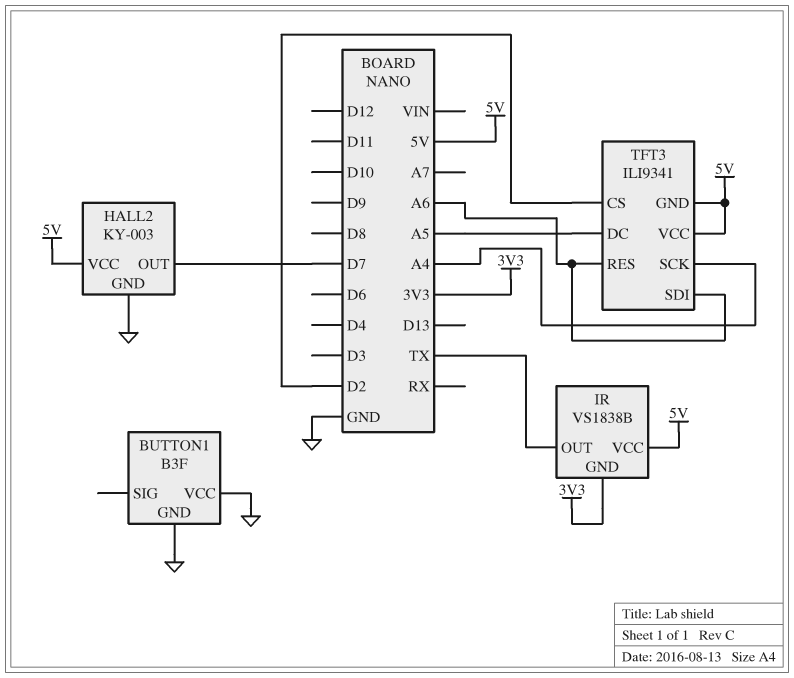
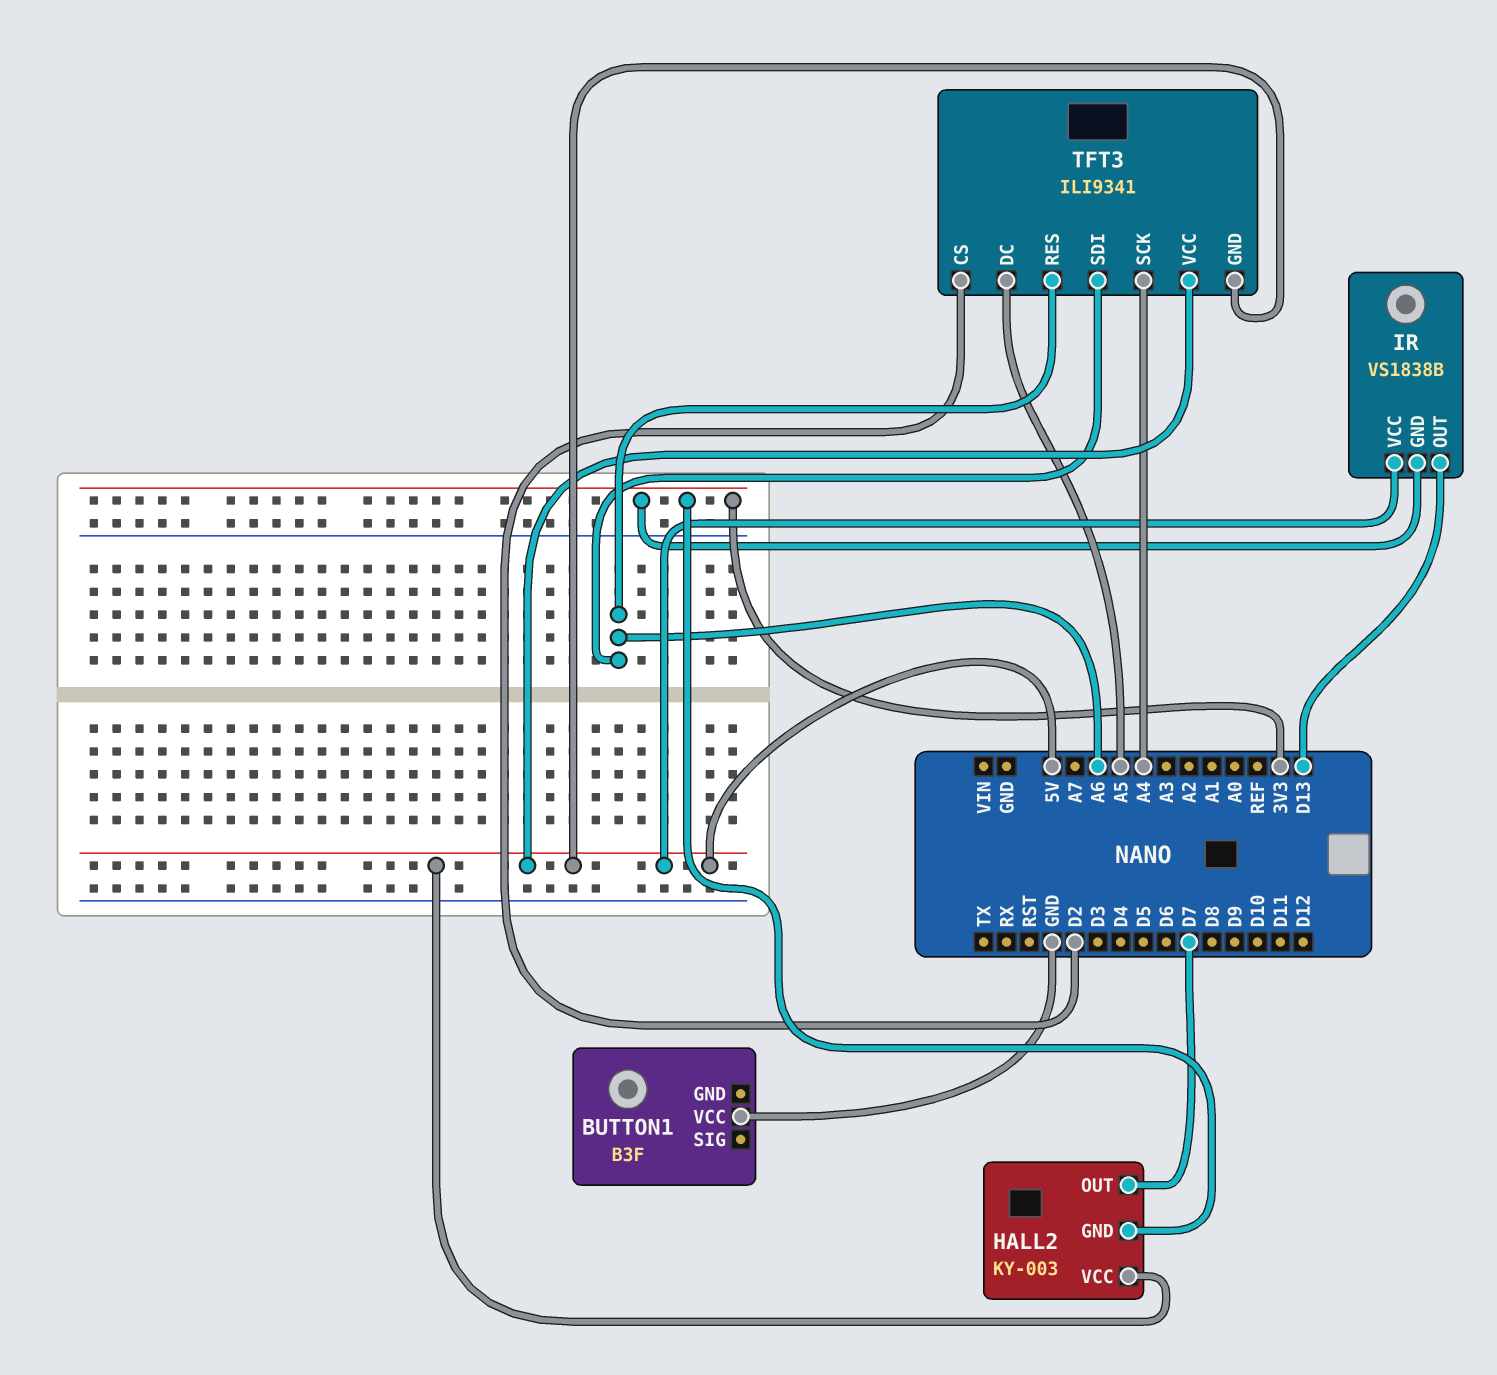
BUTTON1 pin GND: GND -> none
HALL2 pin GND: GND -> 3V3
IR pin OUT: TX -> D13

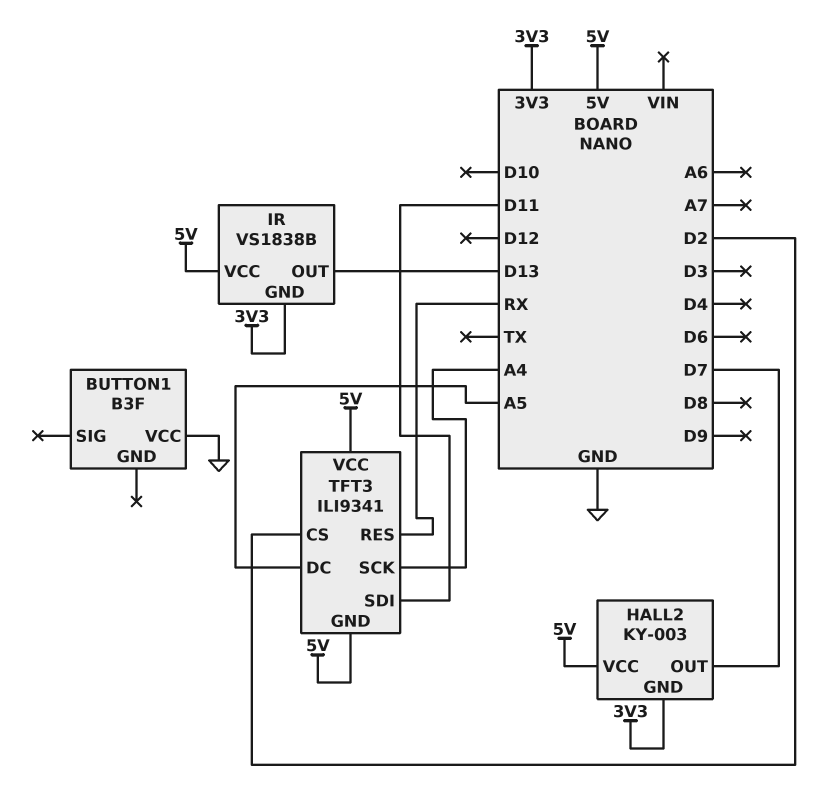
TFT3 pin RES: A6 -> RX
TFT3 pin SDI: A6 -> D11

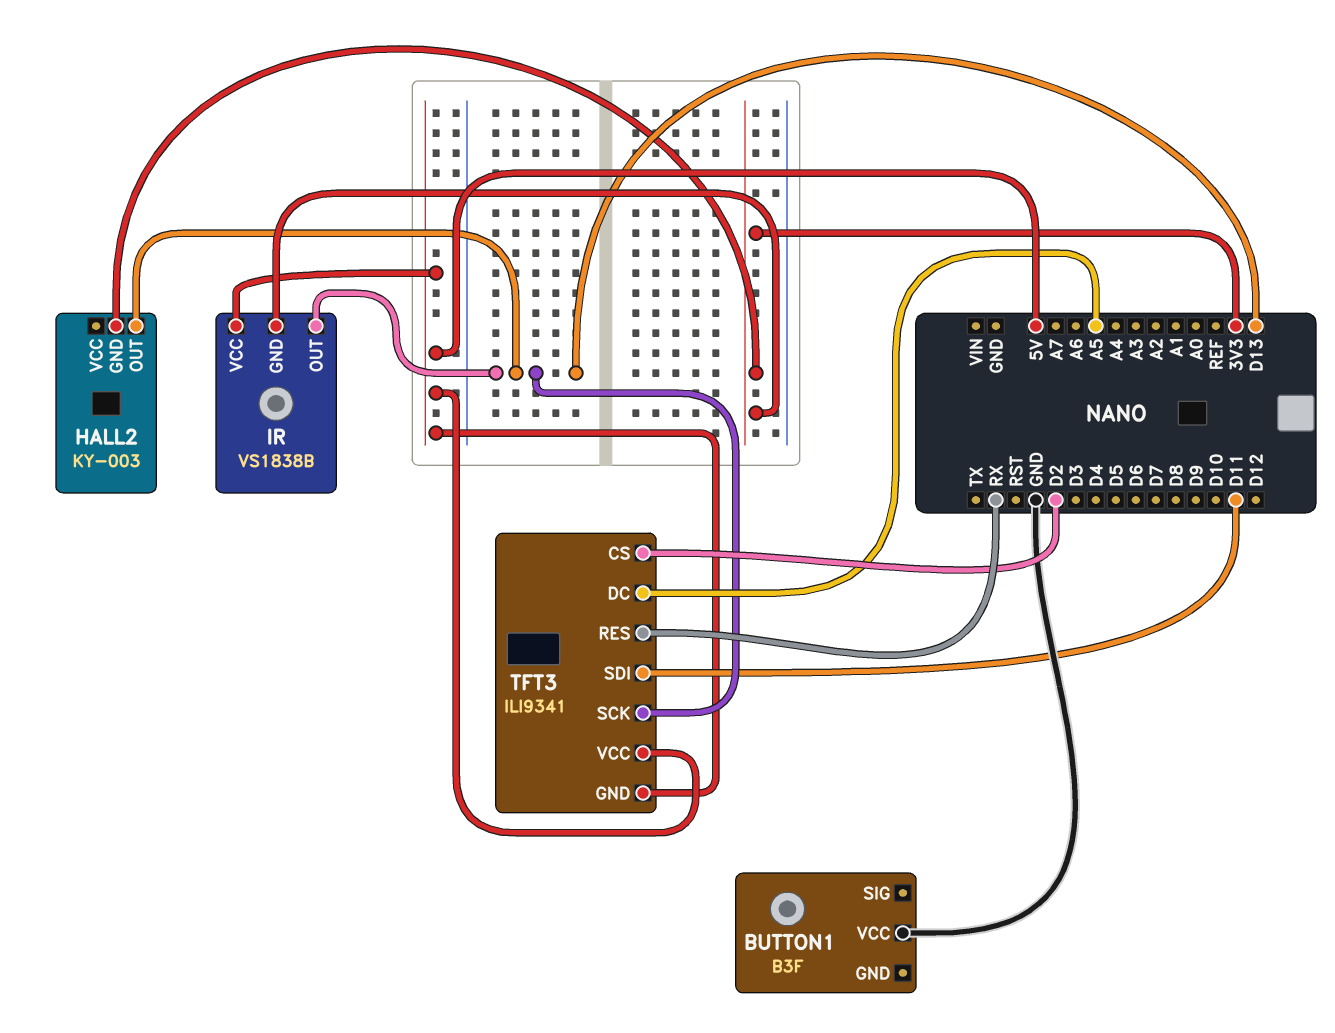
HALL2 pin OUT: D7 -> D13
HALL2 pin VCC: 5V -> none
TFT3 pin SCK: A4 -> D13

